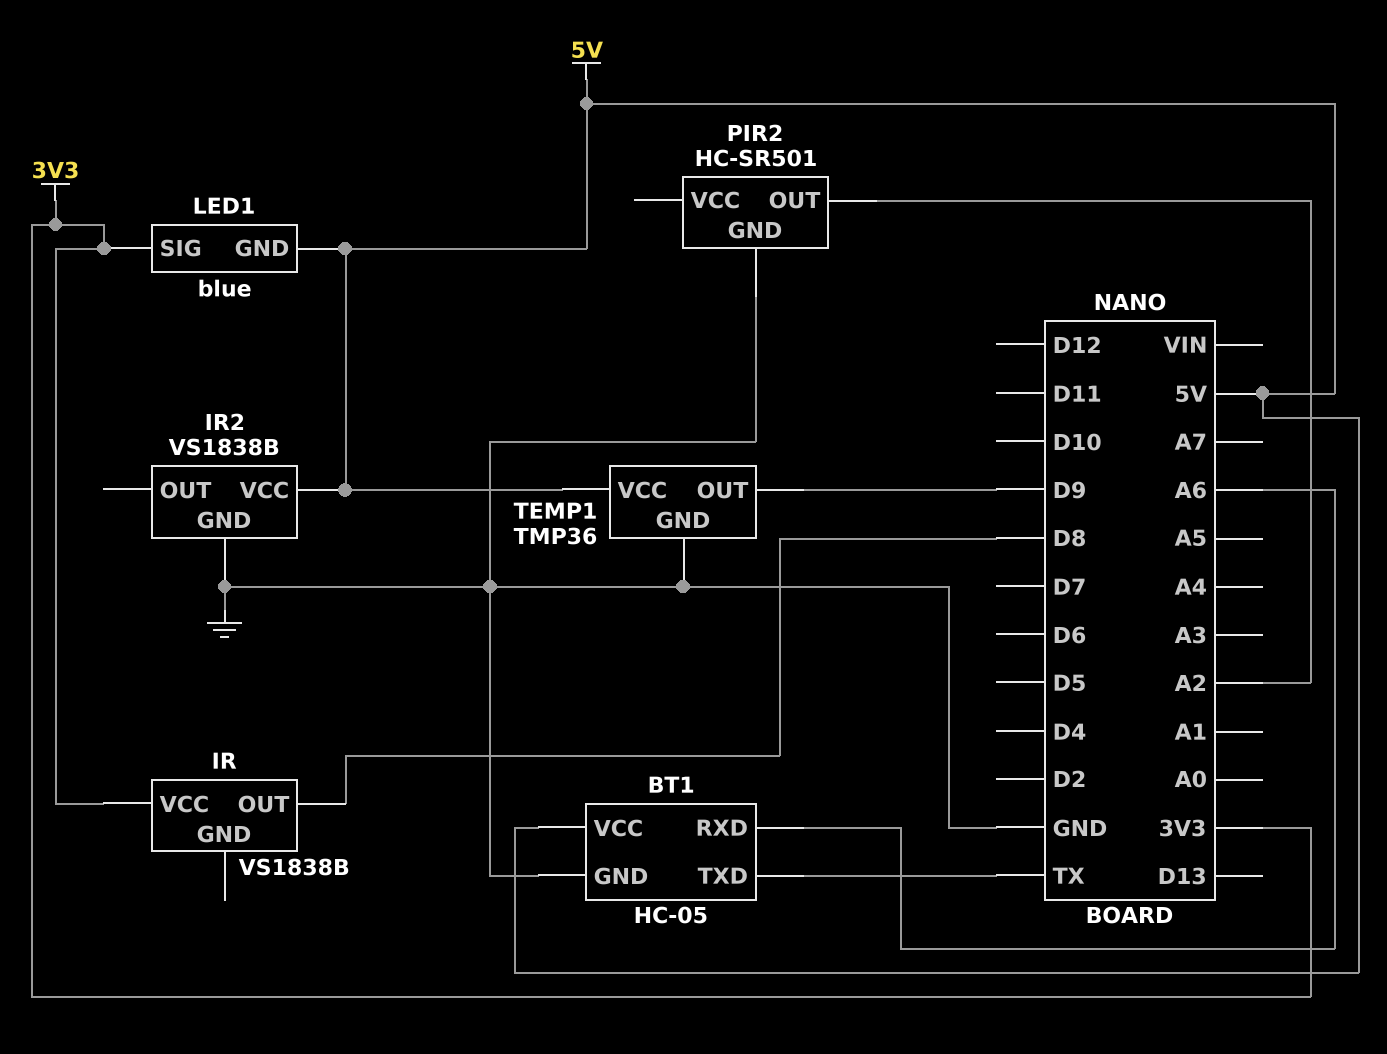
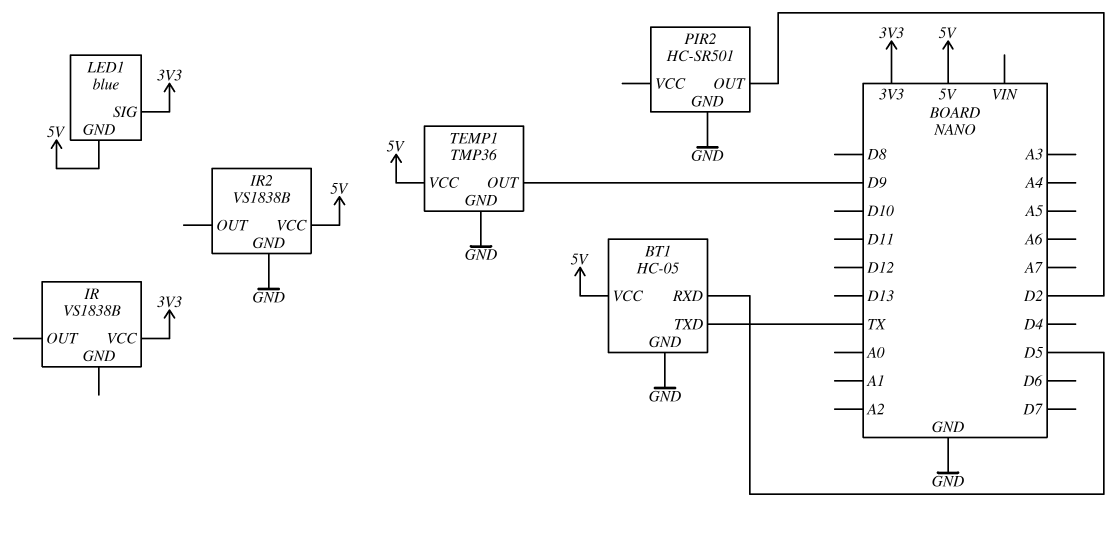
BT1 pin RXD: A6 -> D5
IR pin OUT: D8 -> none
PIR2 pin OUT: A2 -> D2

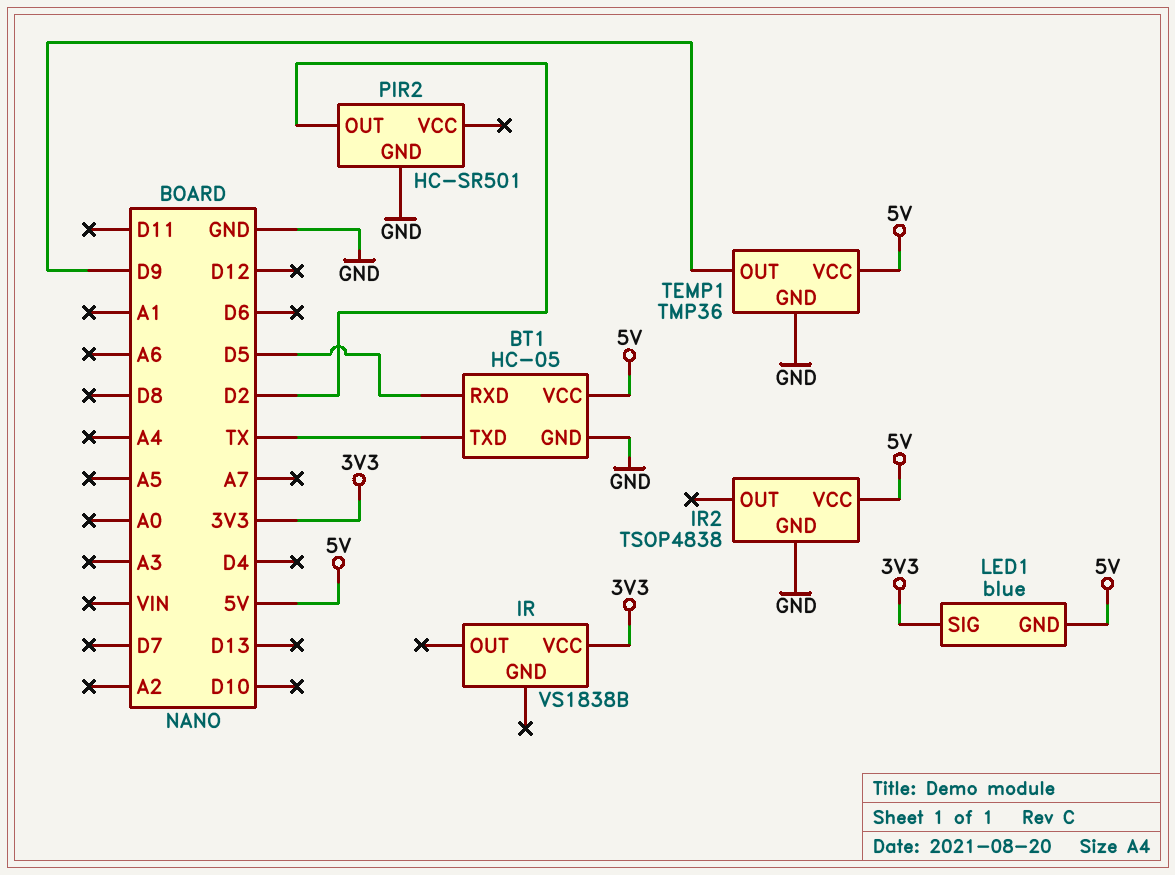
IR2: VS1838B -> TSOP4838

